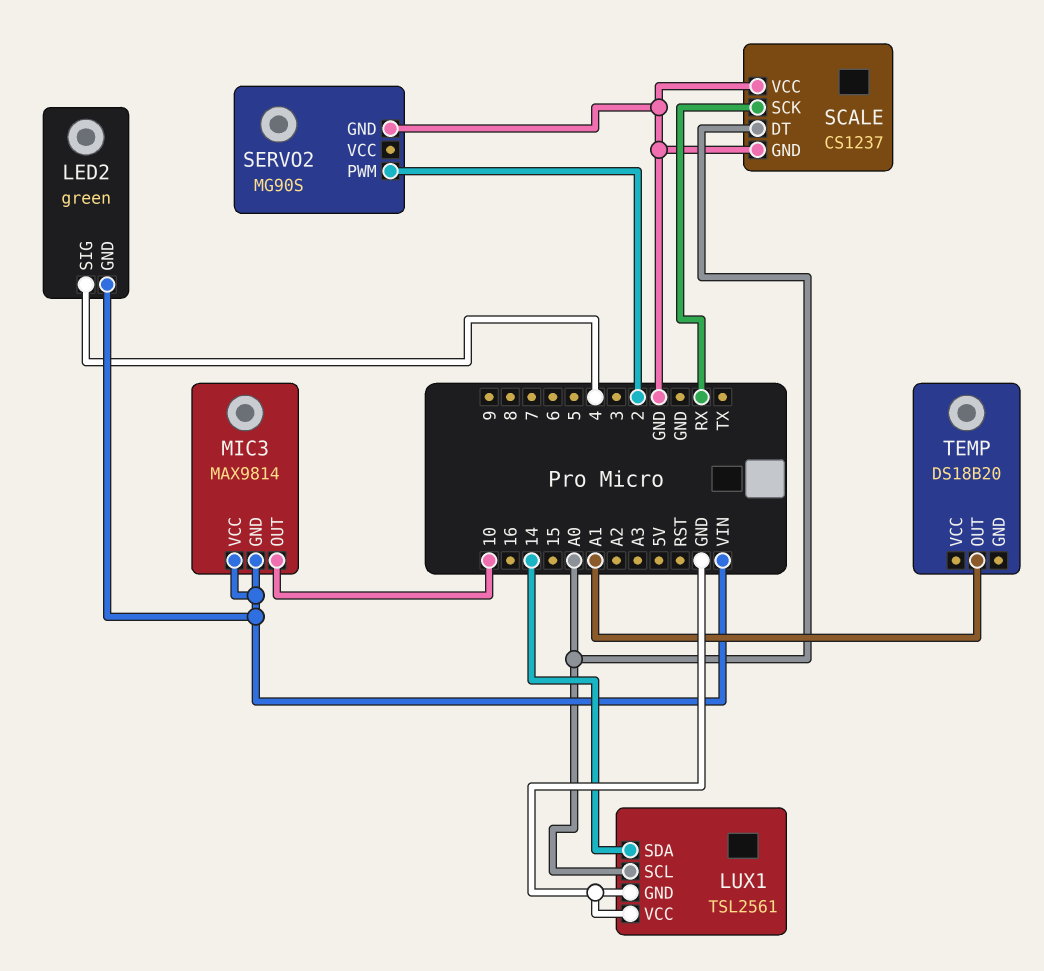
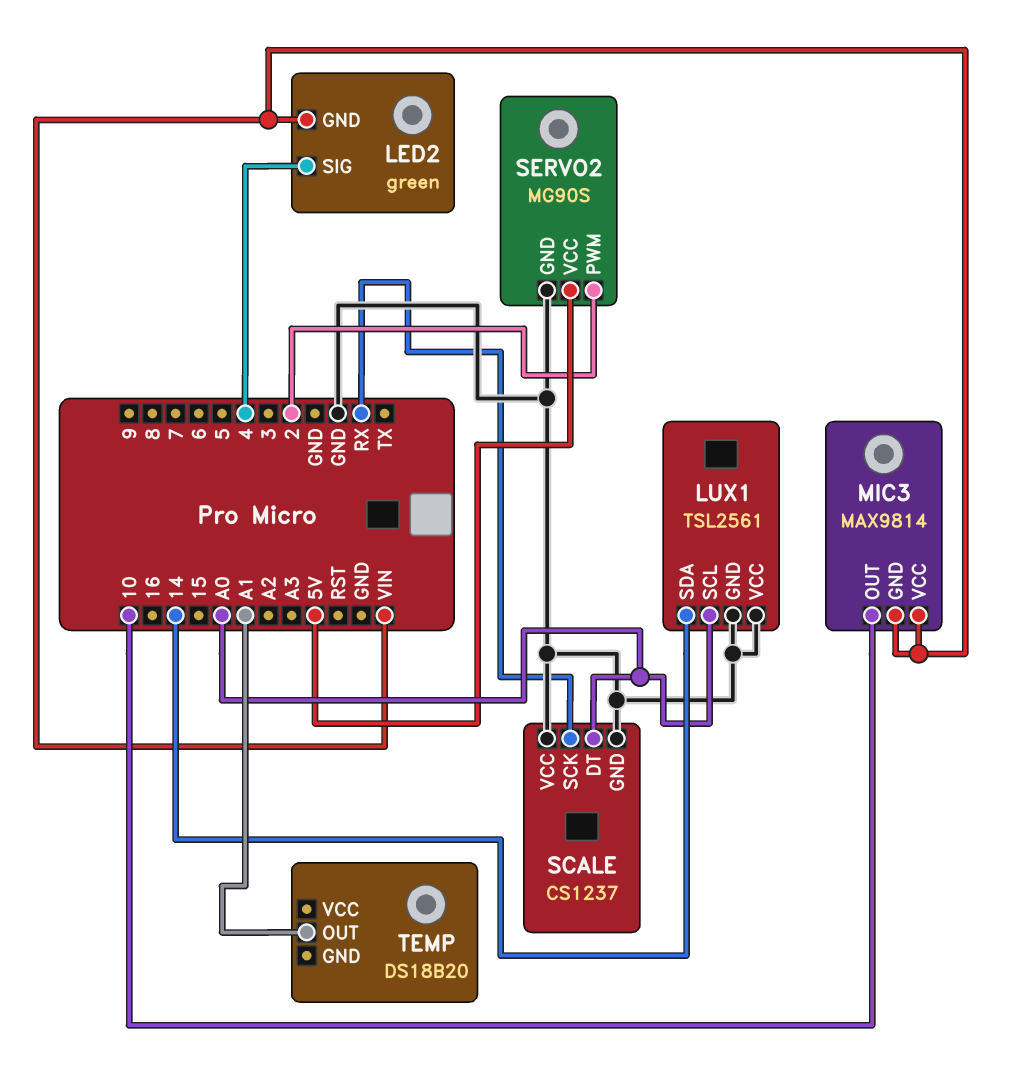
SERVO2 pin VCC: none -> 5V

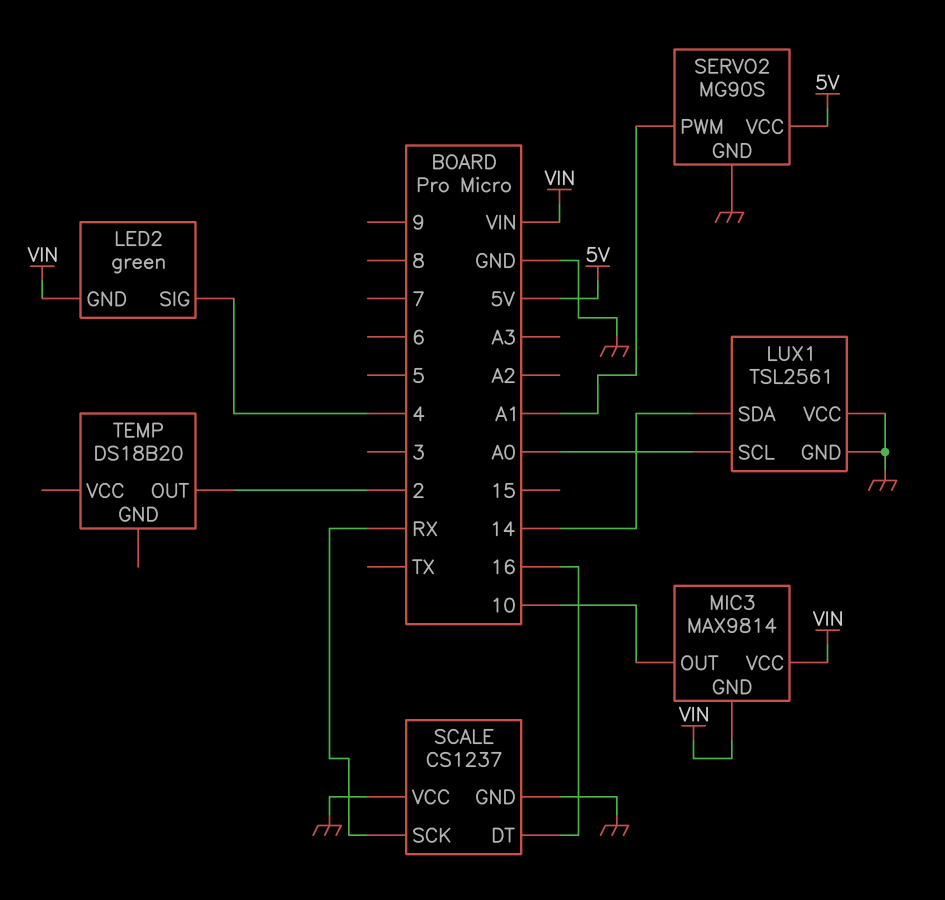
SCALE pin DT: A0 -> 16
SERVO2 pin PWM: 2 -> A1
TEMP pin OUT: A1 -> 2

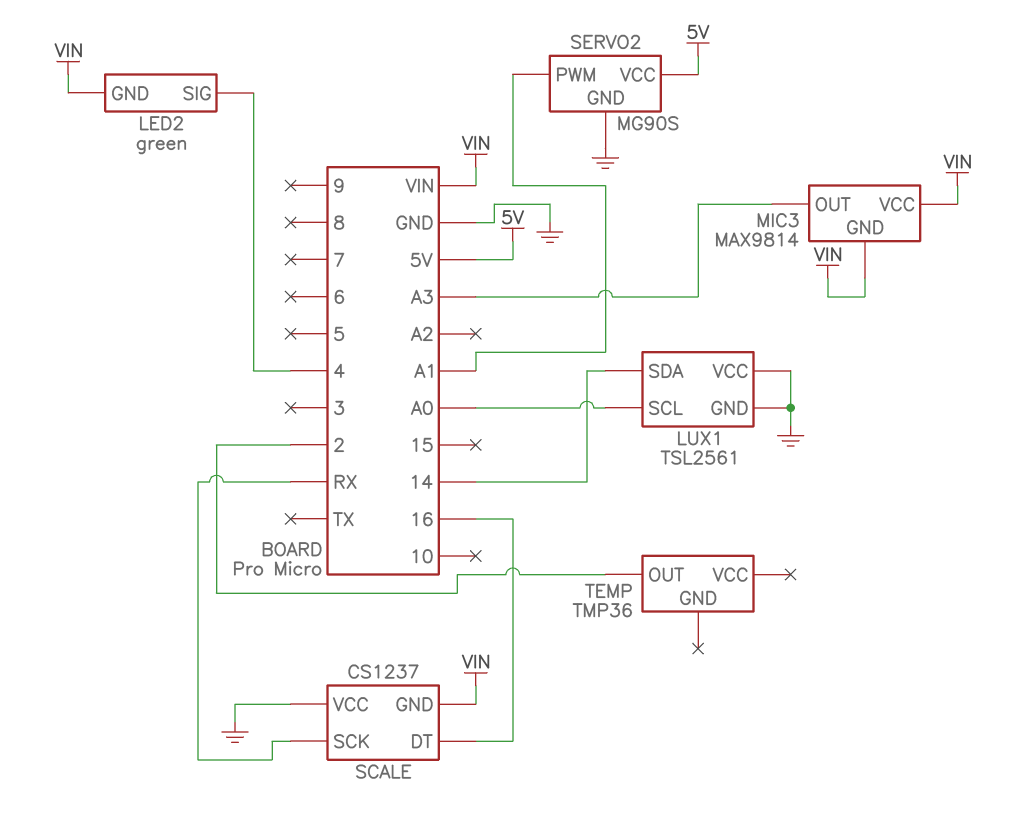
MIC3 pin OUT: 10 -> A3
SCALE pin GND: GND -> VIN
TEMP: DS18B20 -> TMP36

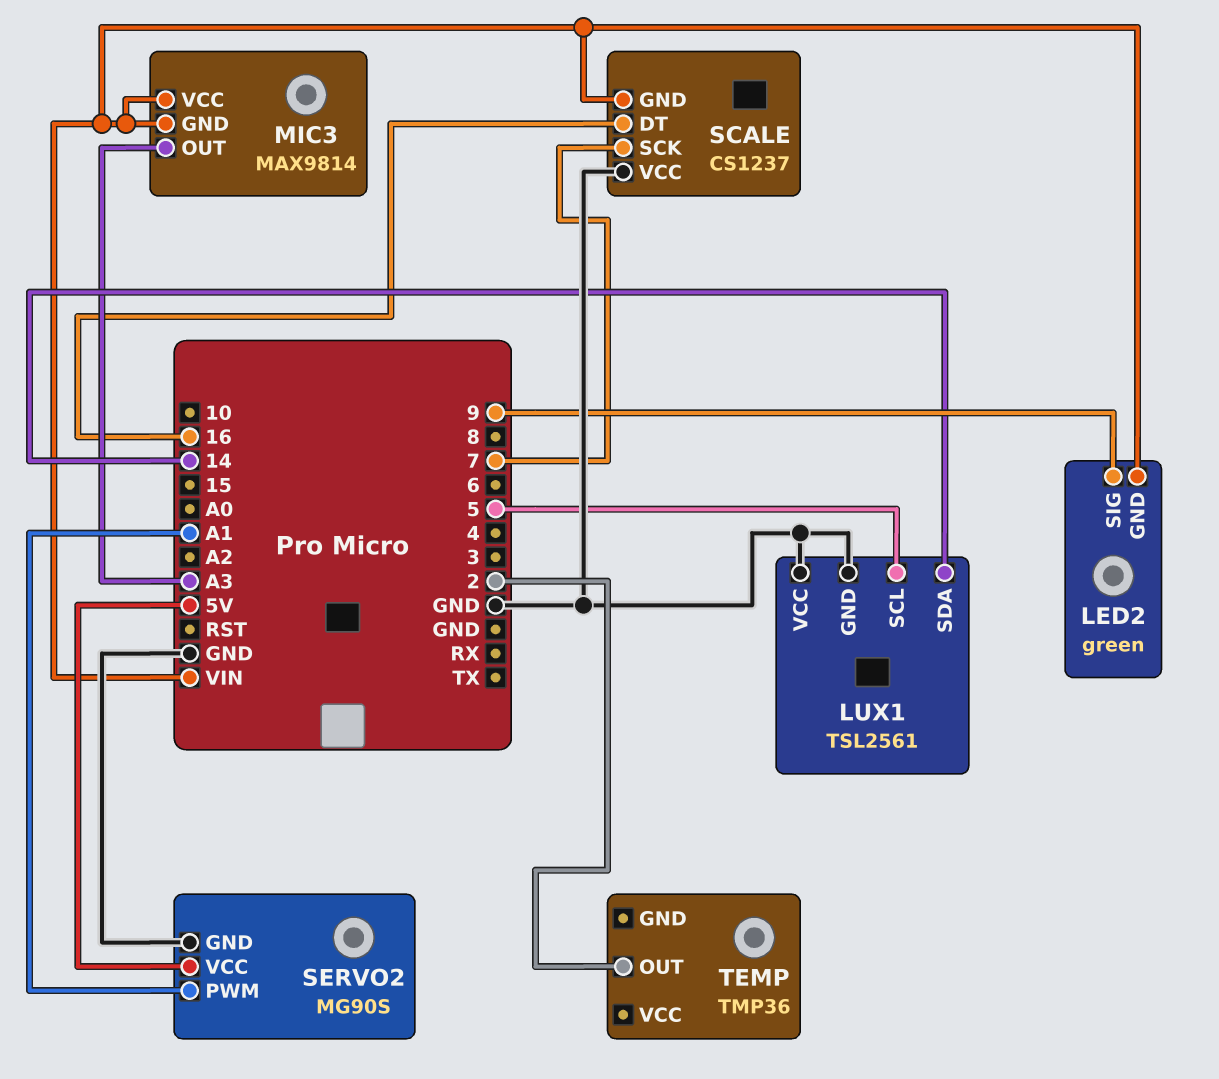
LED2 pin SIG: 4 -> 9
LUX1 pin SCL: A0 -> 5
SCALE pin SCK: RX -> 7

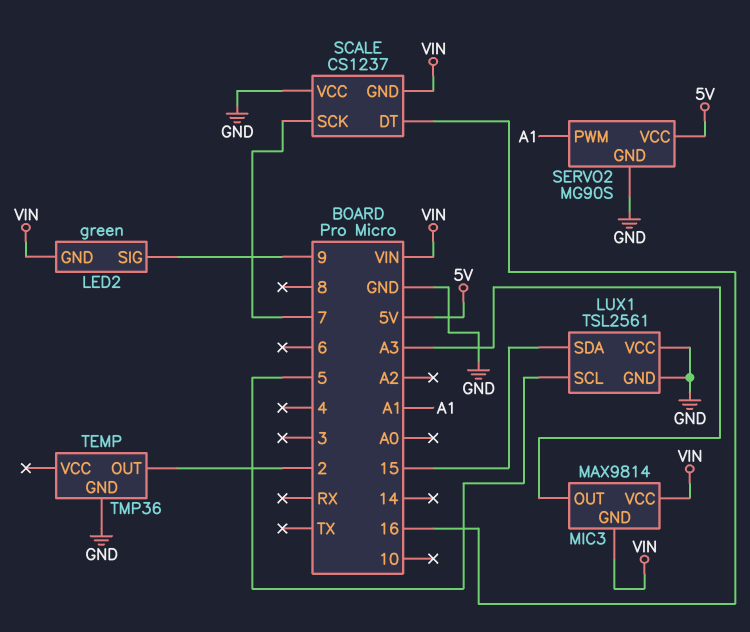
LUX1 pin SDA: 14 -> 15
TEMP pin GND: none -> GND

